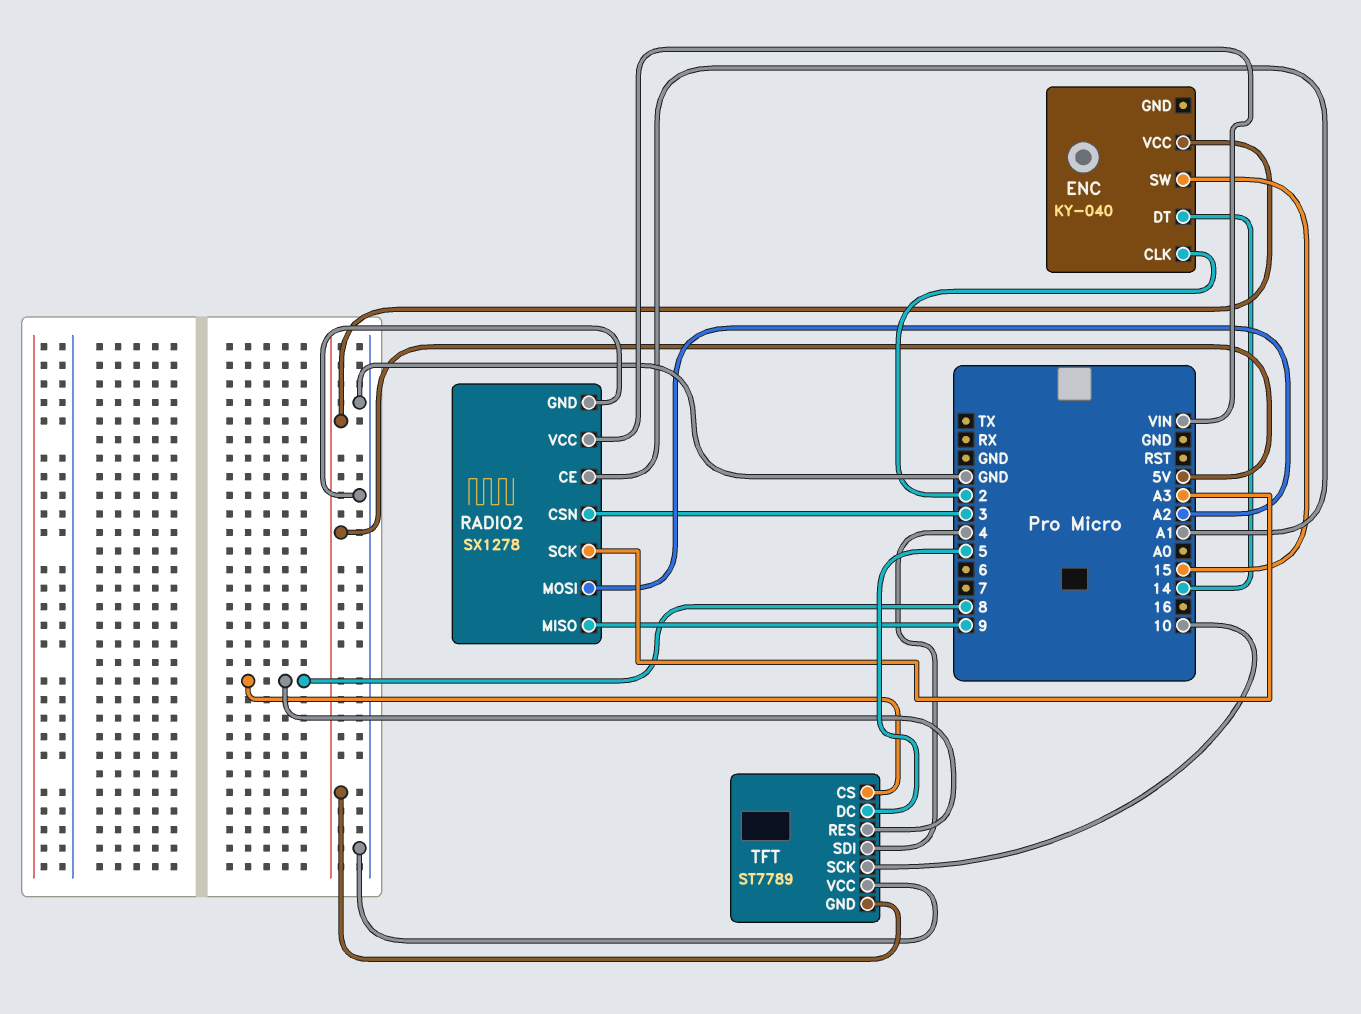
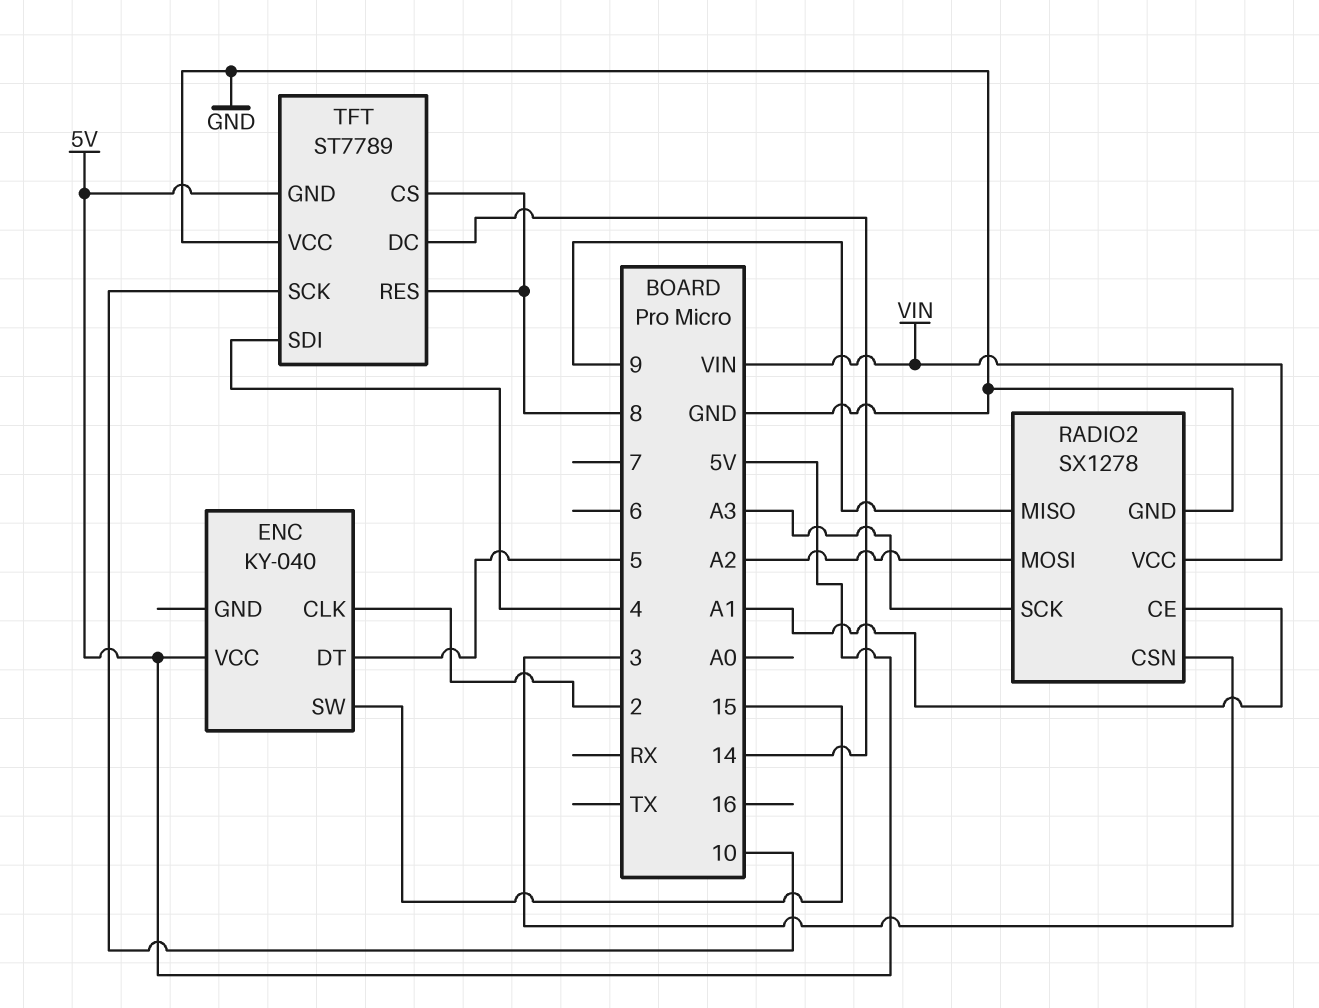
ENC pin DT: 14 -> 5
TFT pin DC: 5 -> 14

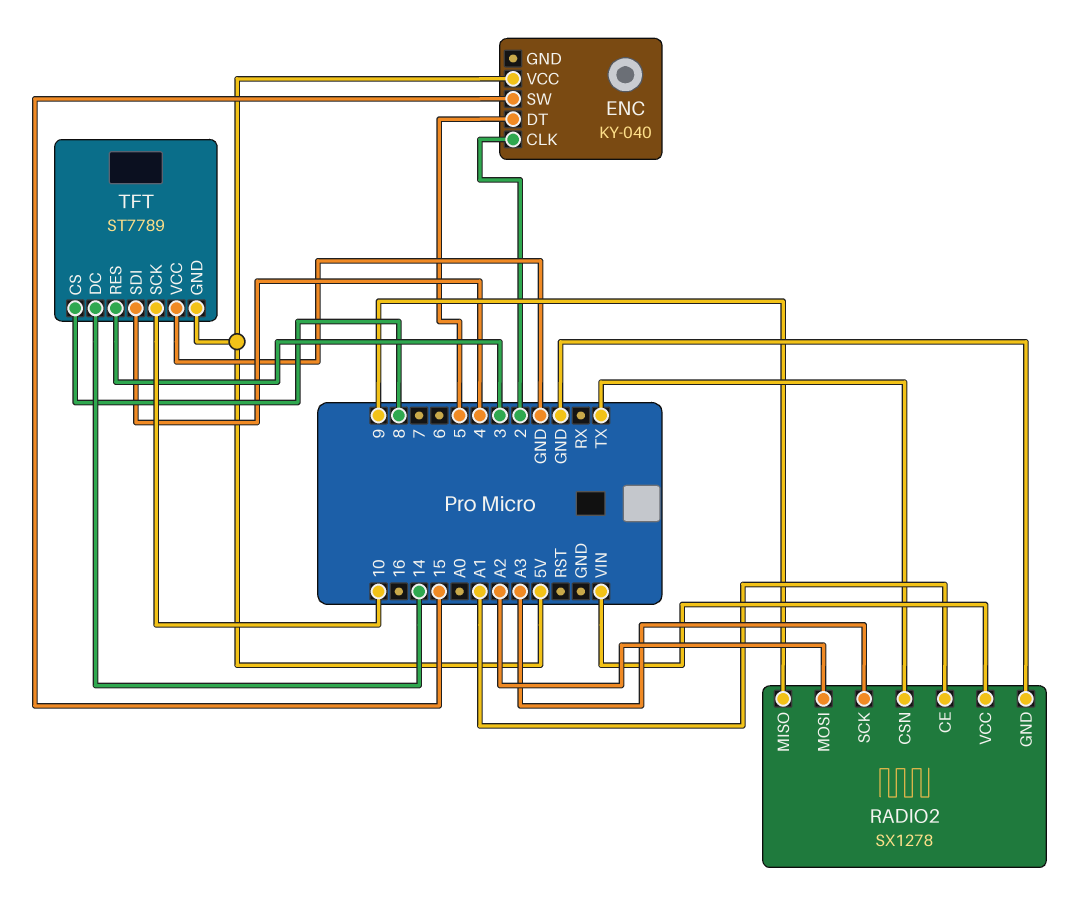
RADIO2 pin CSN: 3 -> TX
TFT pin RES: 8 -> 3

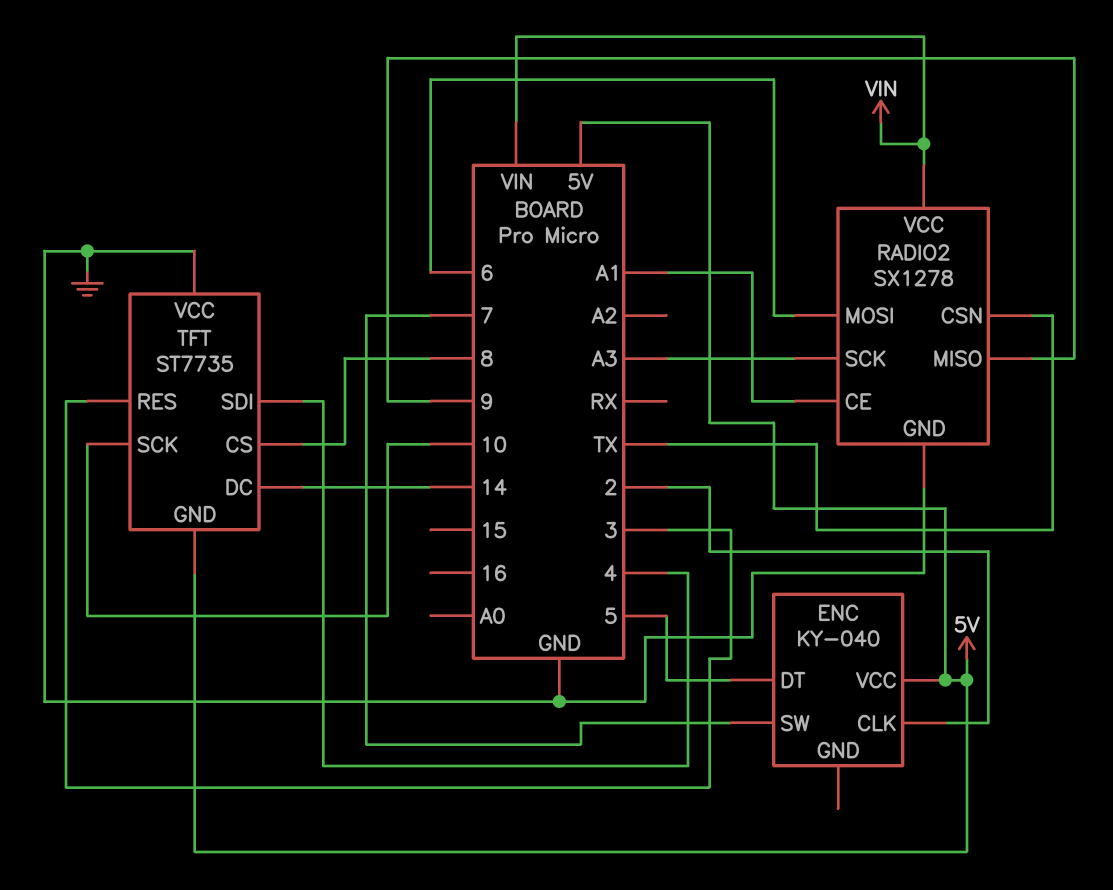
ENC pin SW: 15 -> 7
RADIO2 pin MOSI: A2 -> 6
TFT: ST7789 -> ST7735

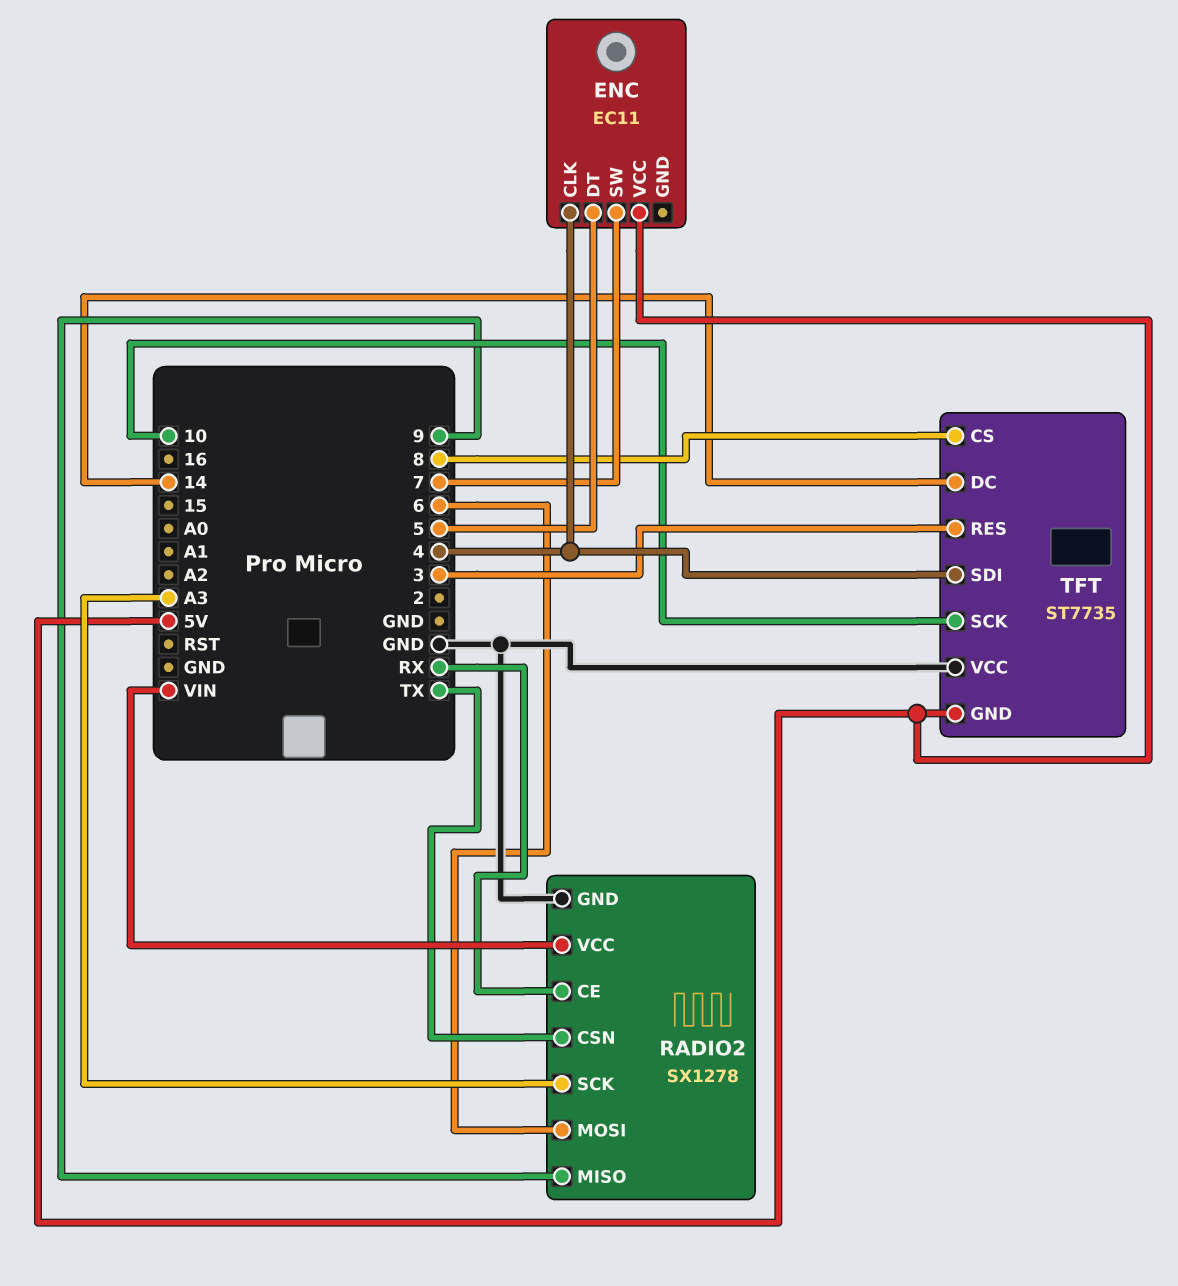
ENC: KY-040 -> EC11
ENC pin CLK: 2 -> 4
RADIO2 pin CE: A1 -> RX

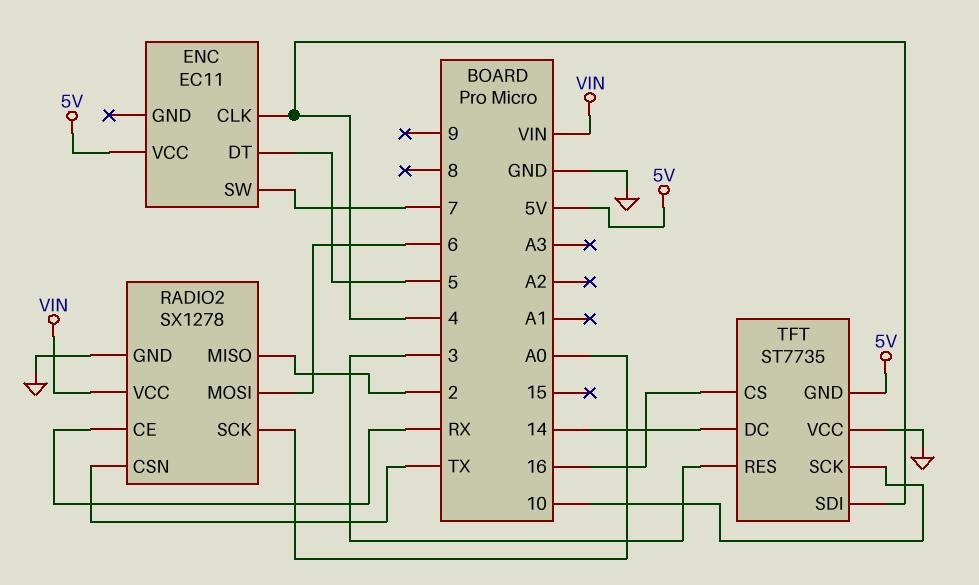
RADIO2 pin MISO: 9 -> 2
RADIO2 pin SCK: A3 -> A0
TFT pin CS: 8 -> 16

